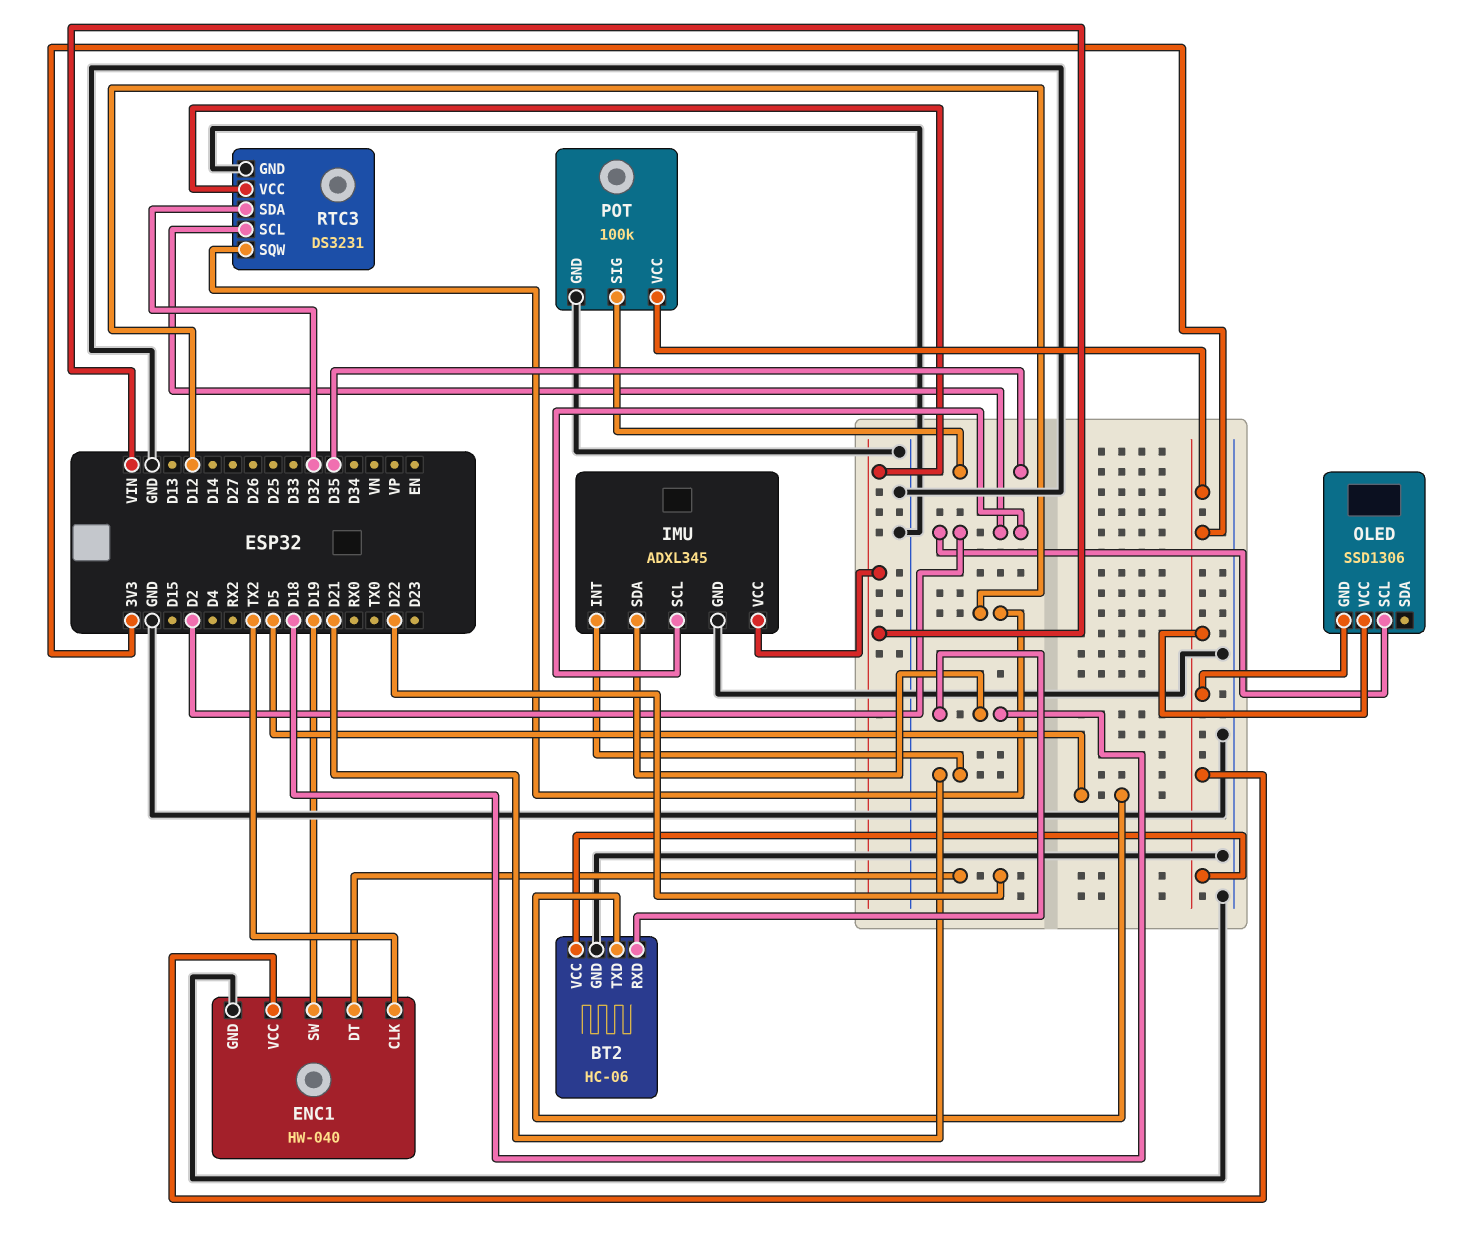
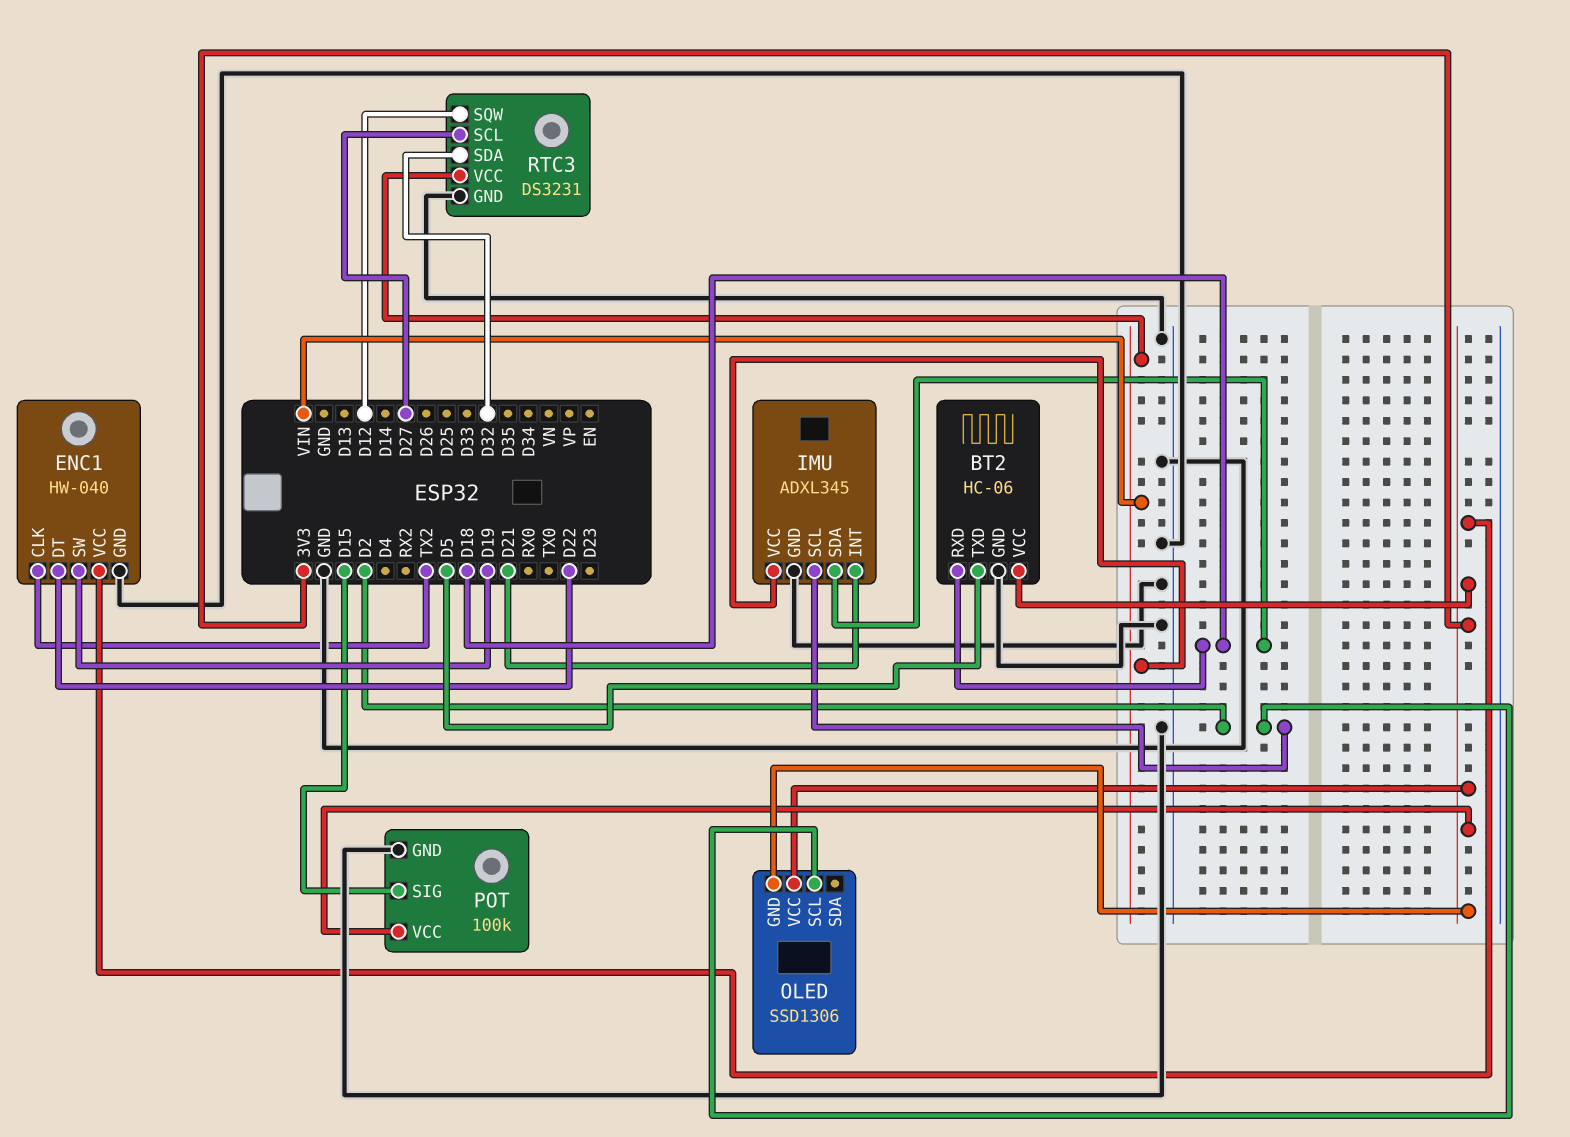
POT pin SIG: D35 -> D15
RTC3 pin SCL: D2 -> D27

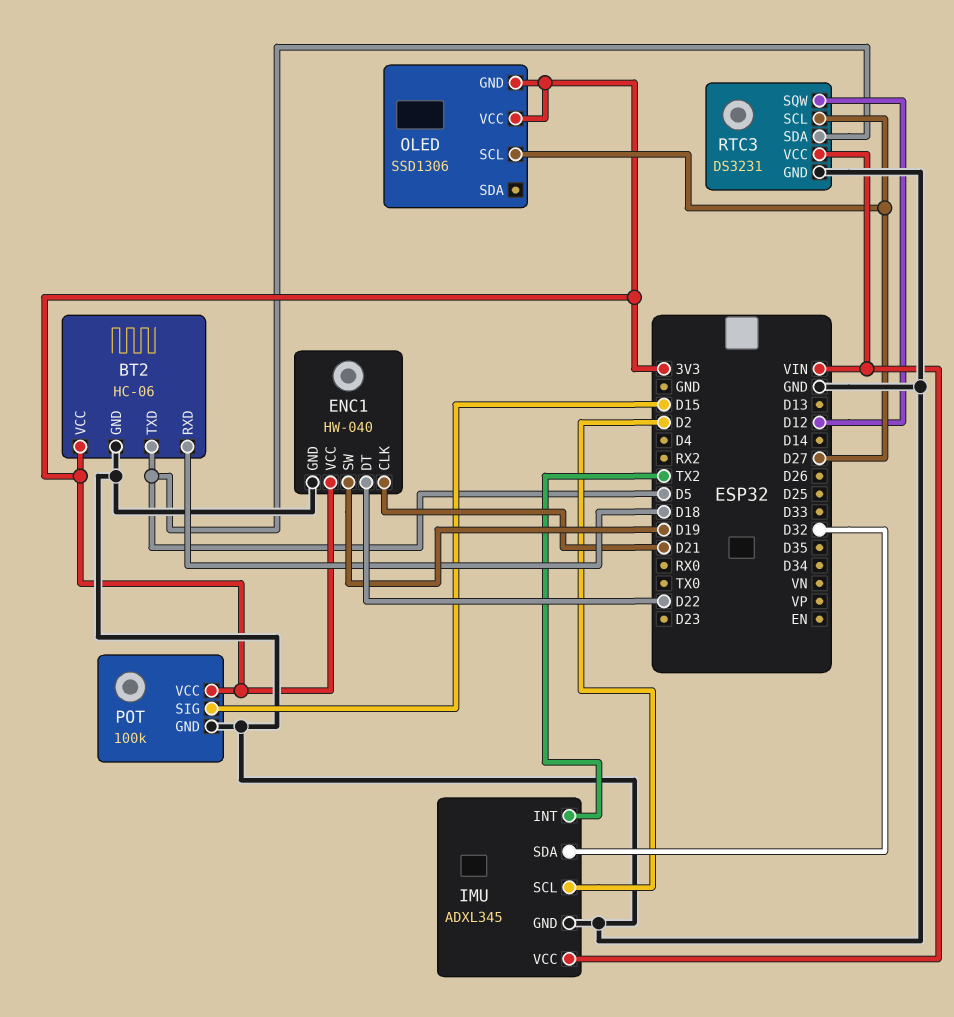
ENC1 pin CLK: TX2 -> D21
IMU pin INT: D21 -> TX2
IMU pin SDA: D18 -> D32
OLED pin SCL: D2 -> D27
RTC3 pin SDA: D32 -> D5

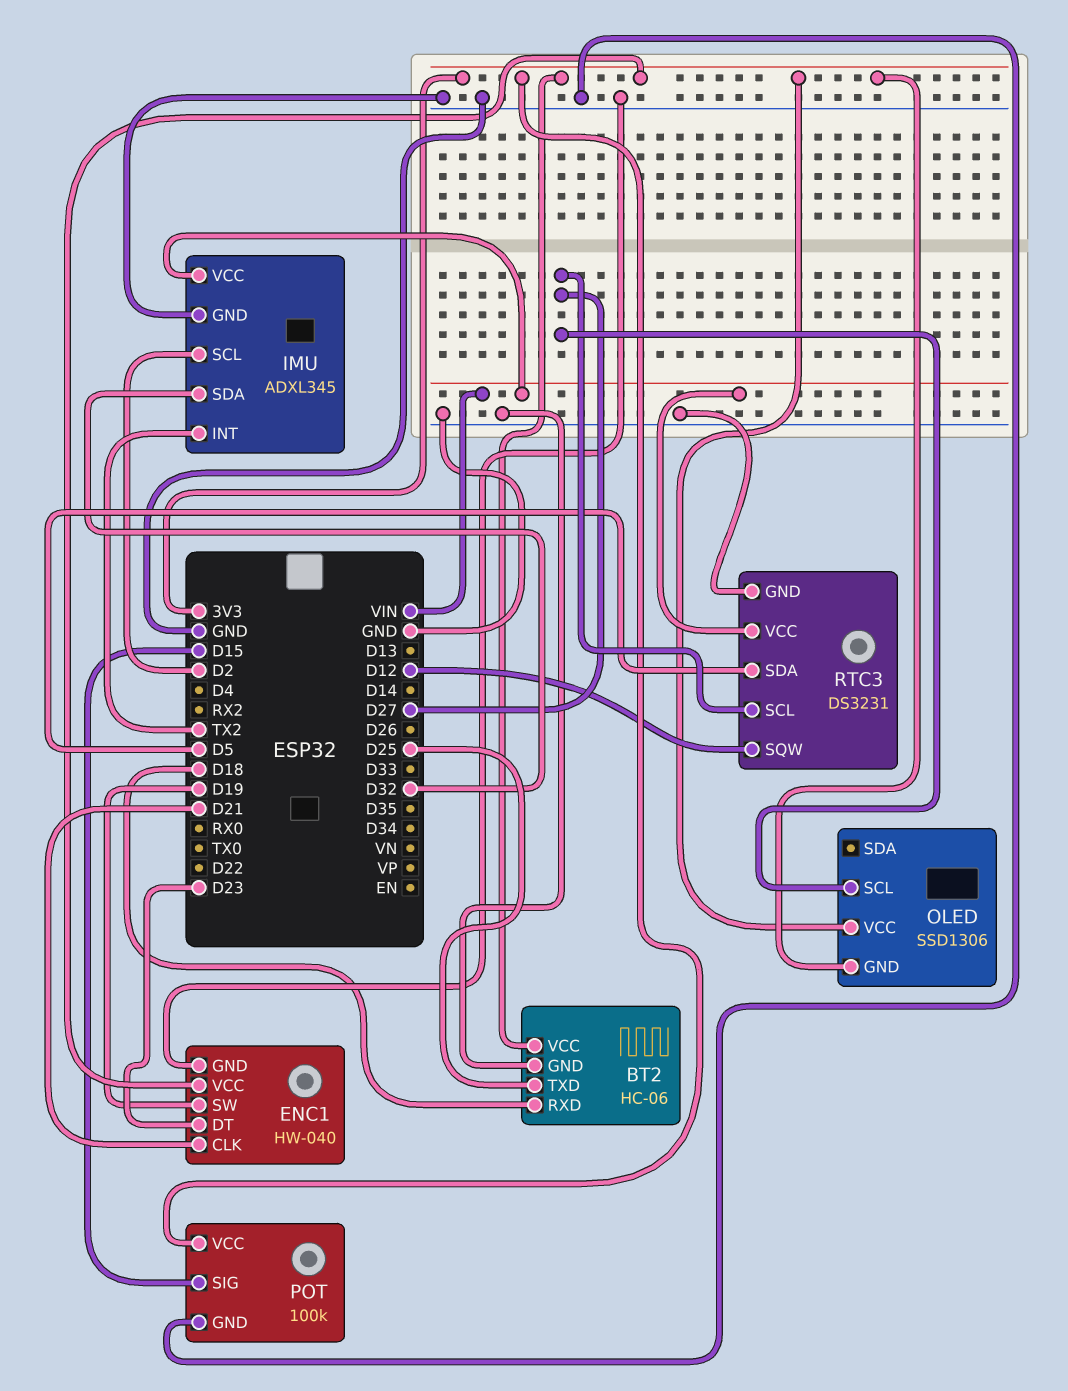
BT2 pin TXD: D5 -> D25
ENC1 pin DT: D22 -> D23

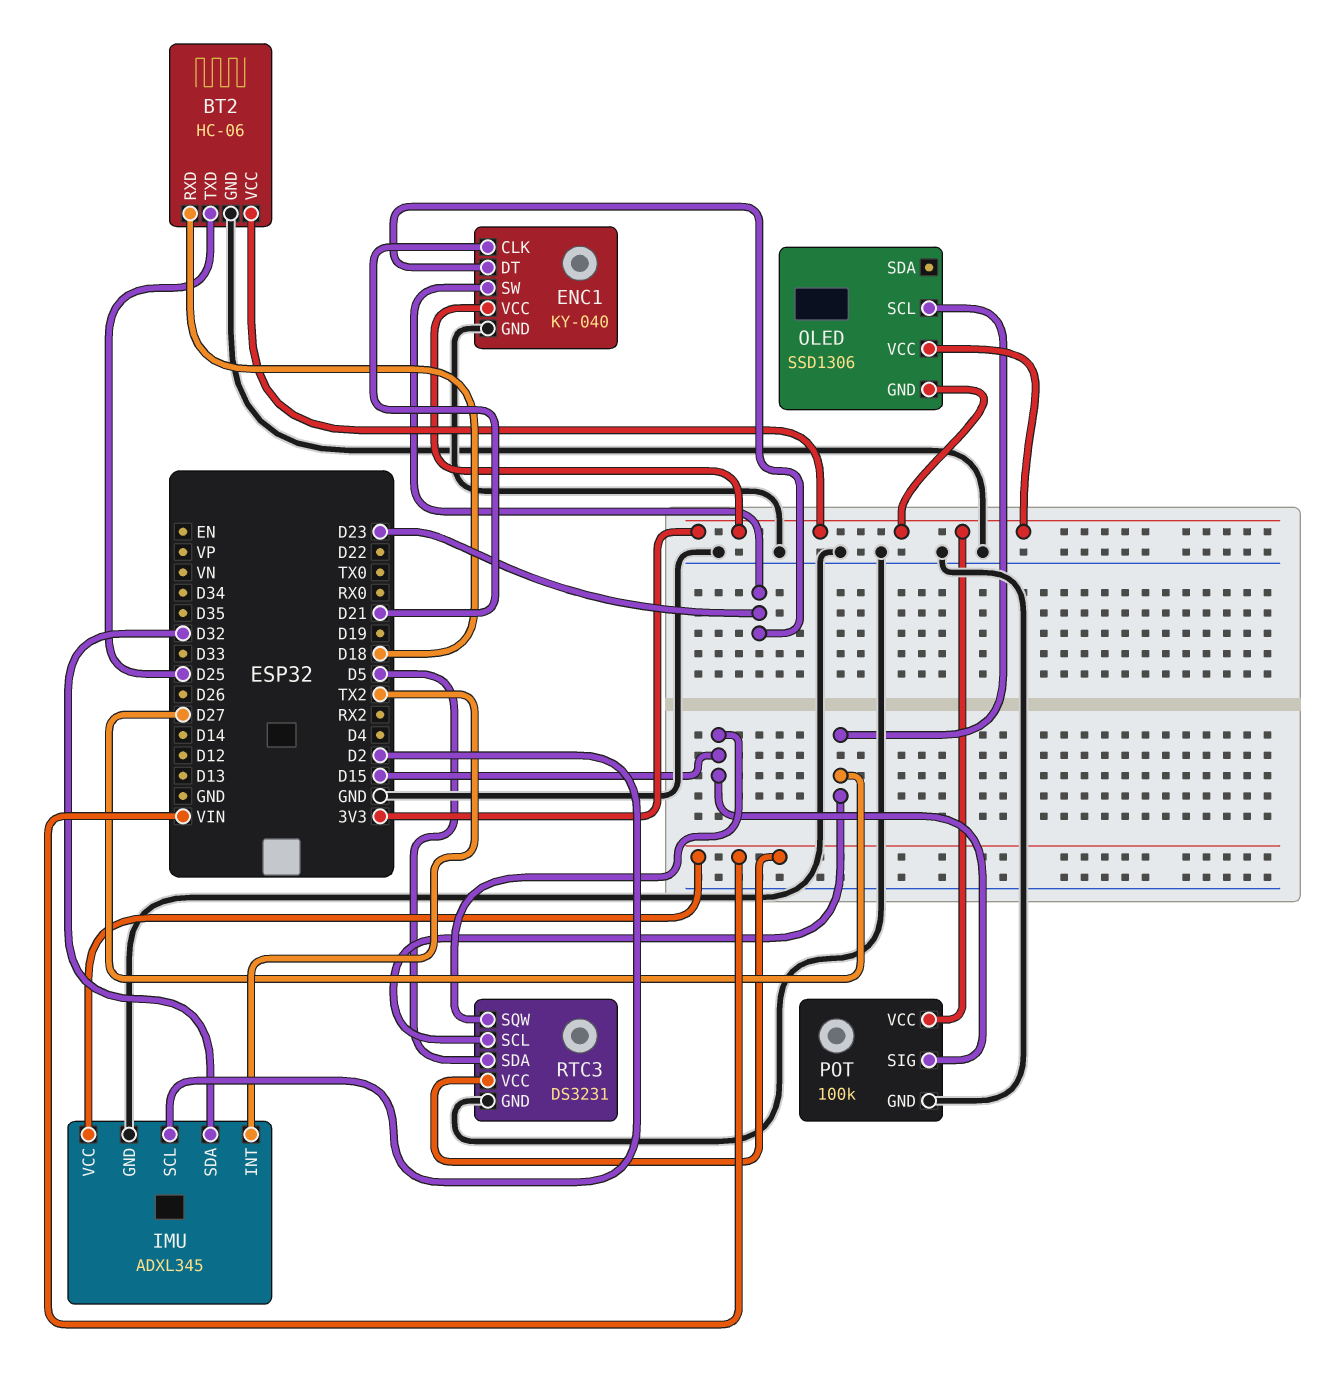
ENC1: HW-040 -> KY-040
ENC1 pin SW: D19 -> D23
RTC3 pin SQW: D12 -> D15

